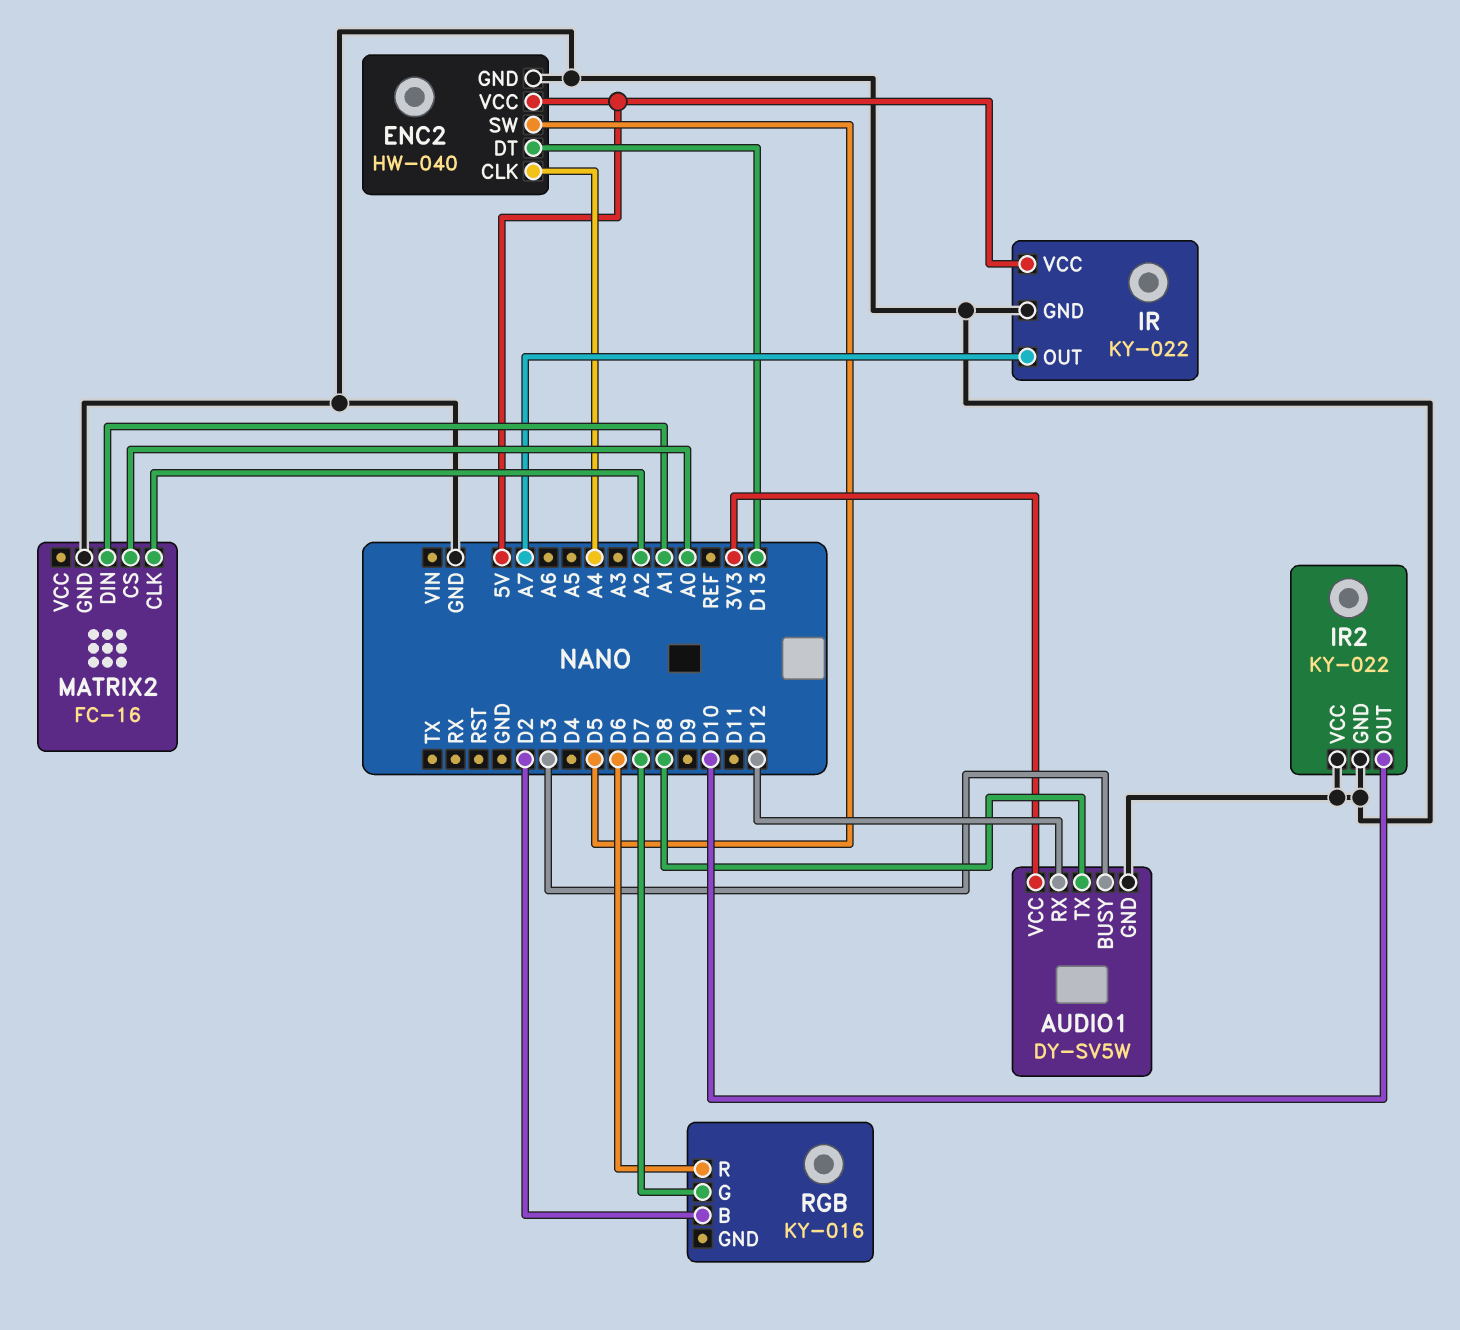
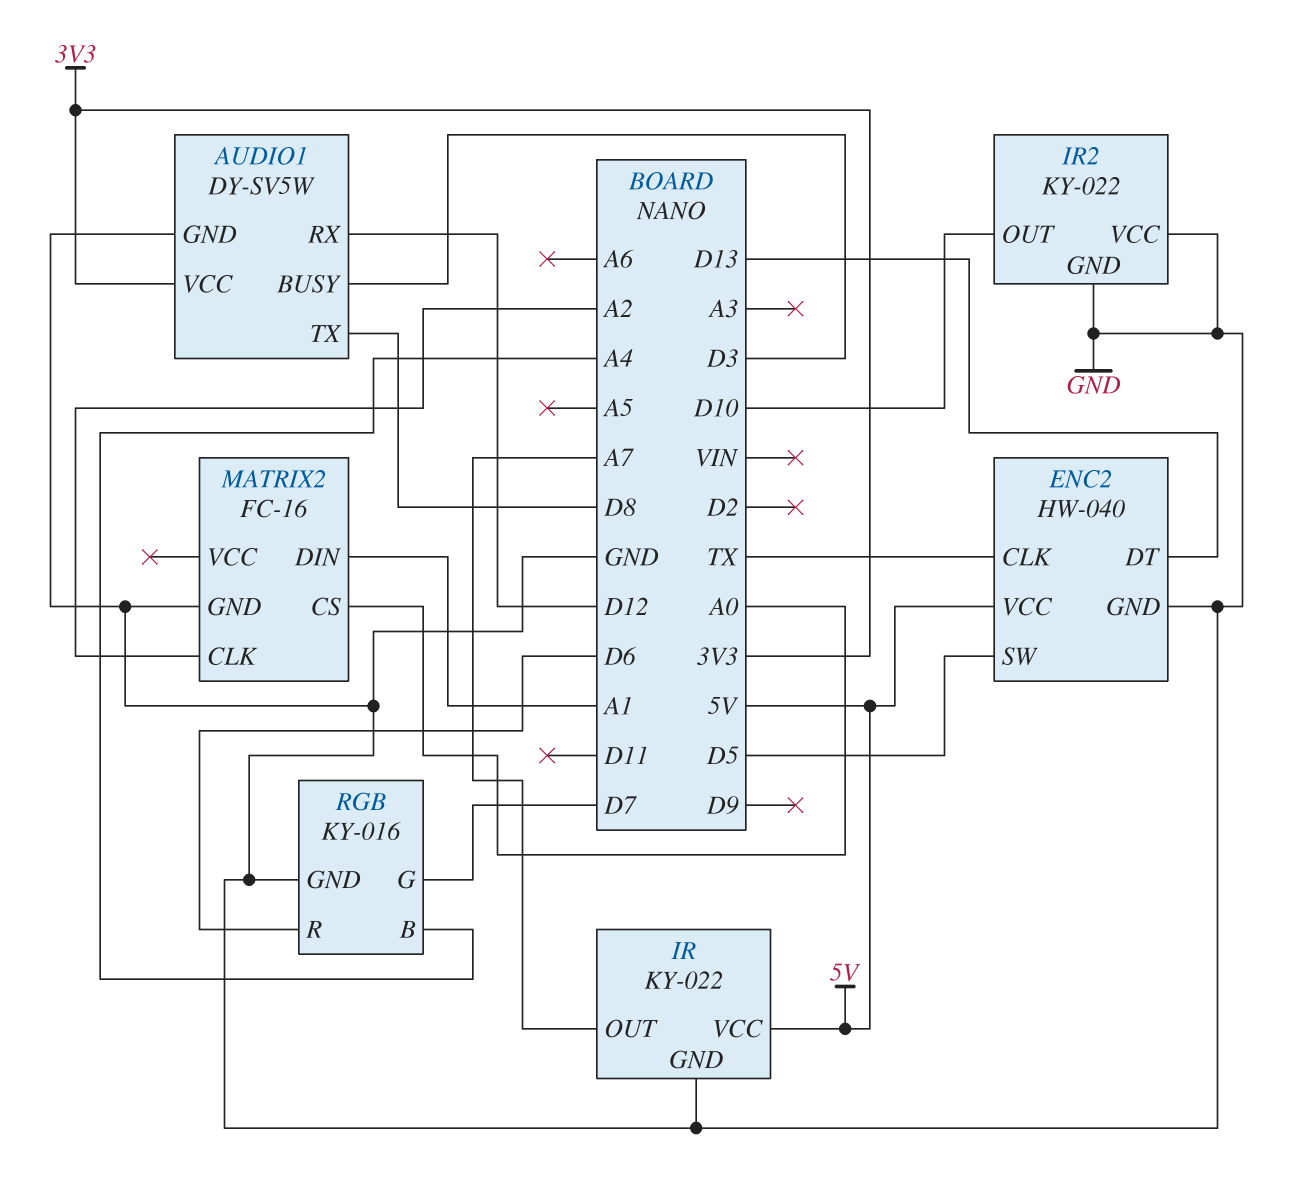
ENC2 pin CLK: A4 -> TX
RGB pin B: D2 -> A4
RGB pin GND: none -> GND

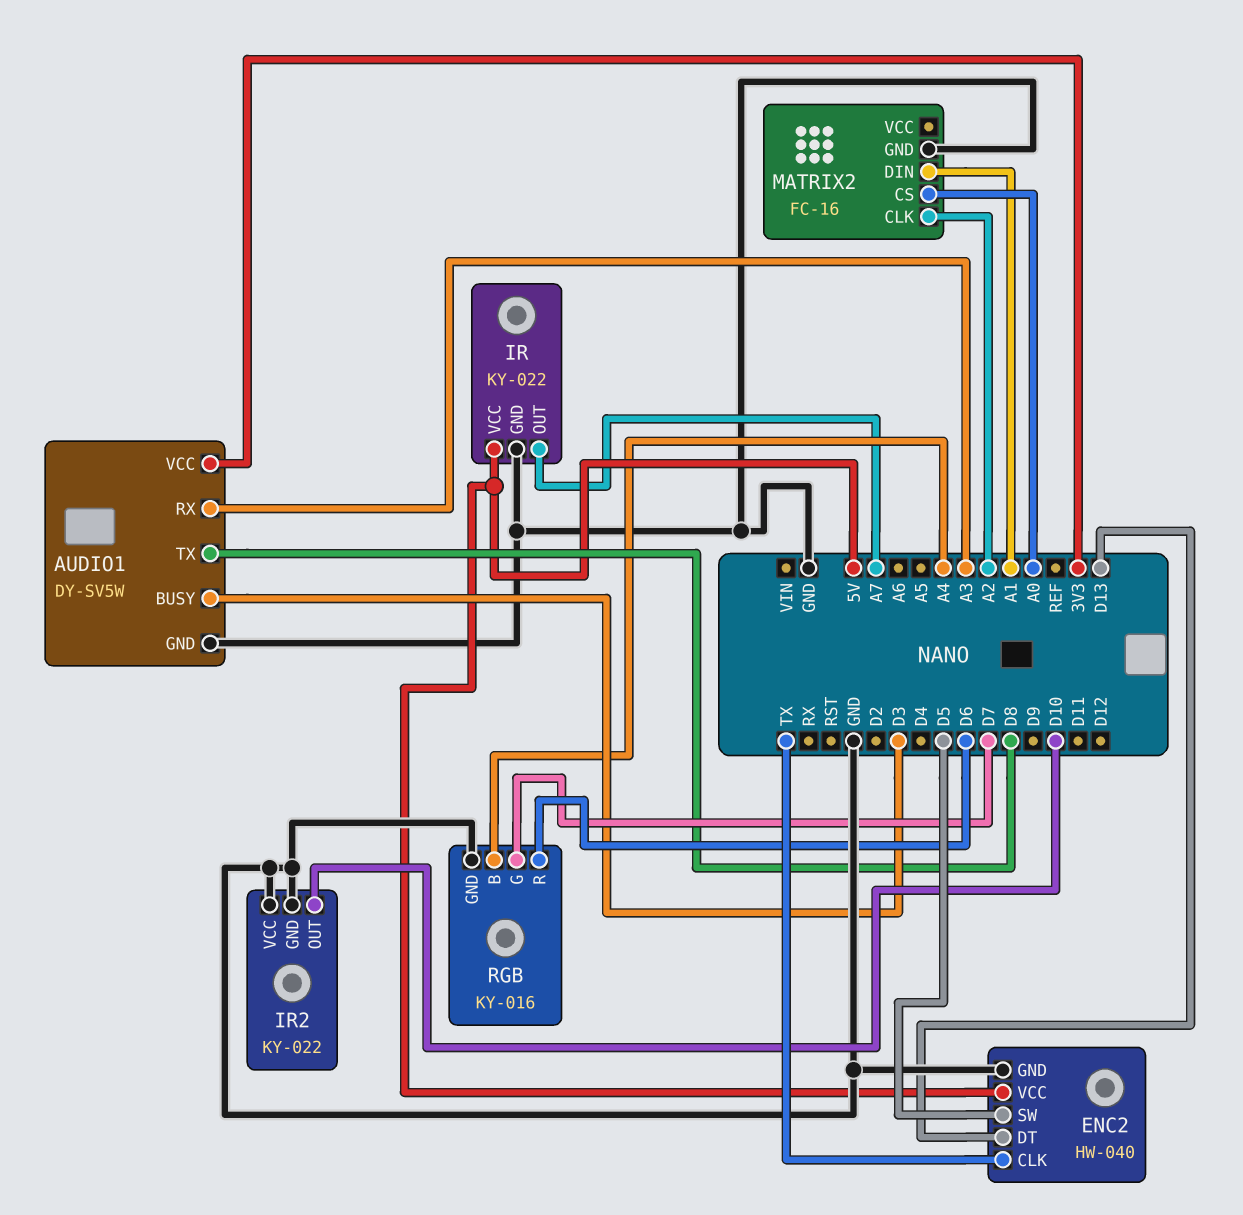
AUDIO1 pin RX: D12 -> A3

